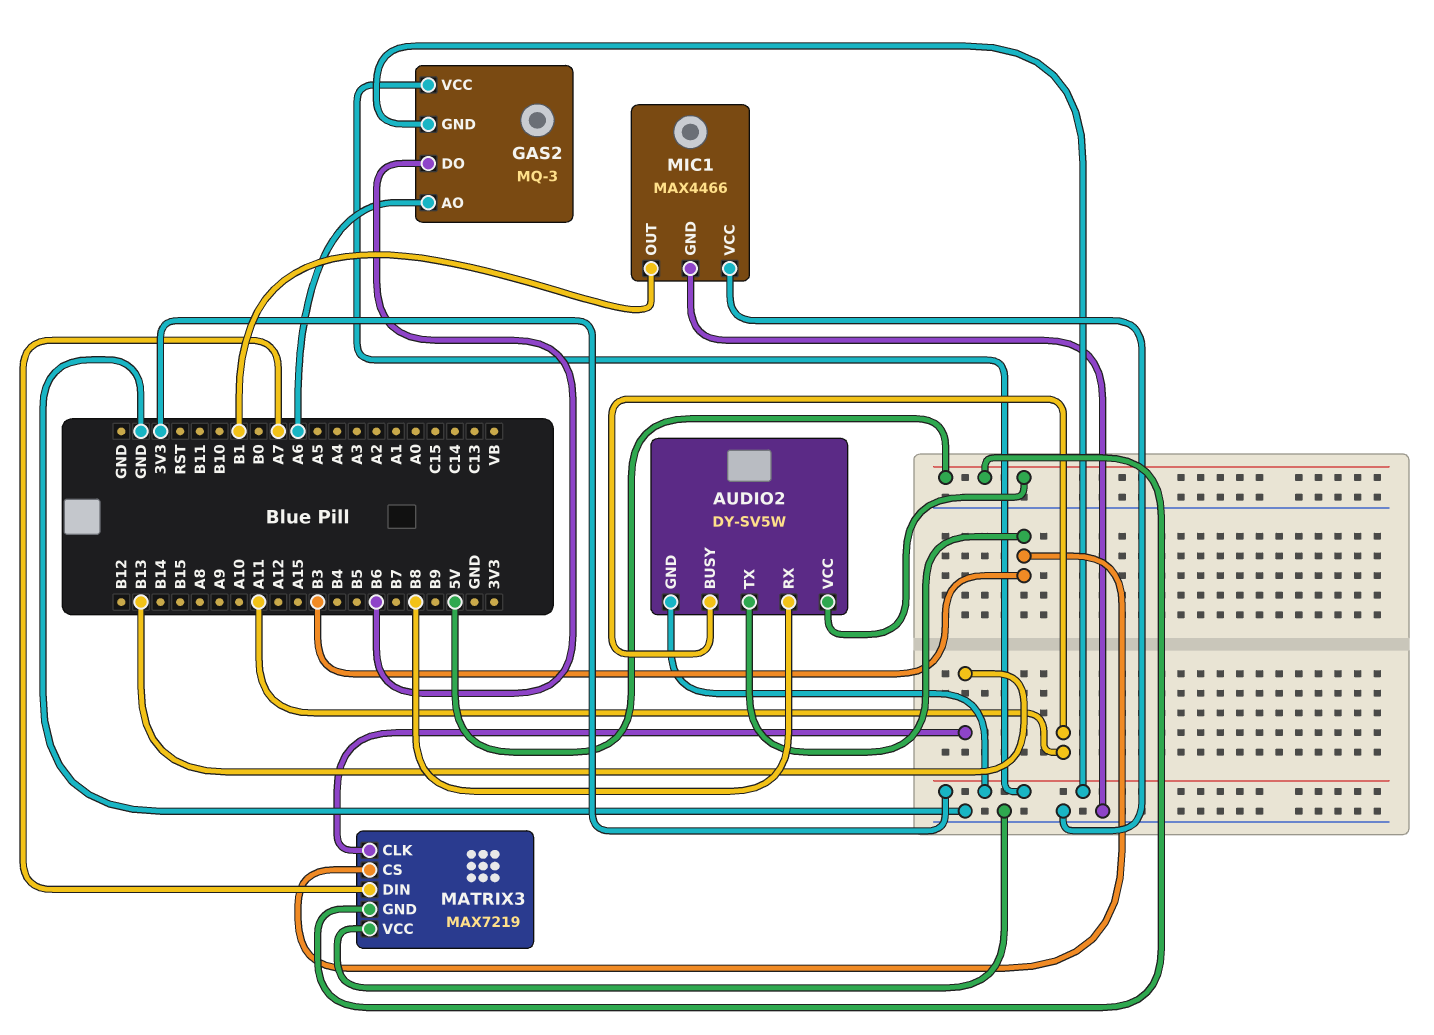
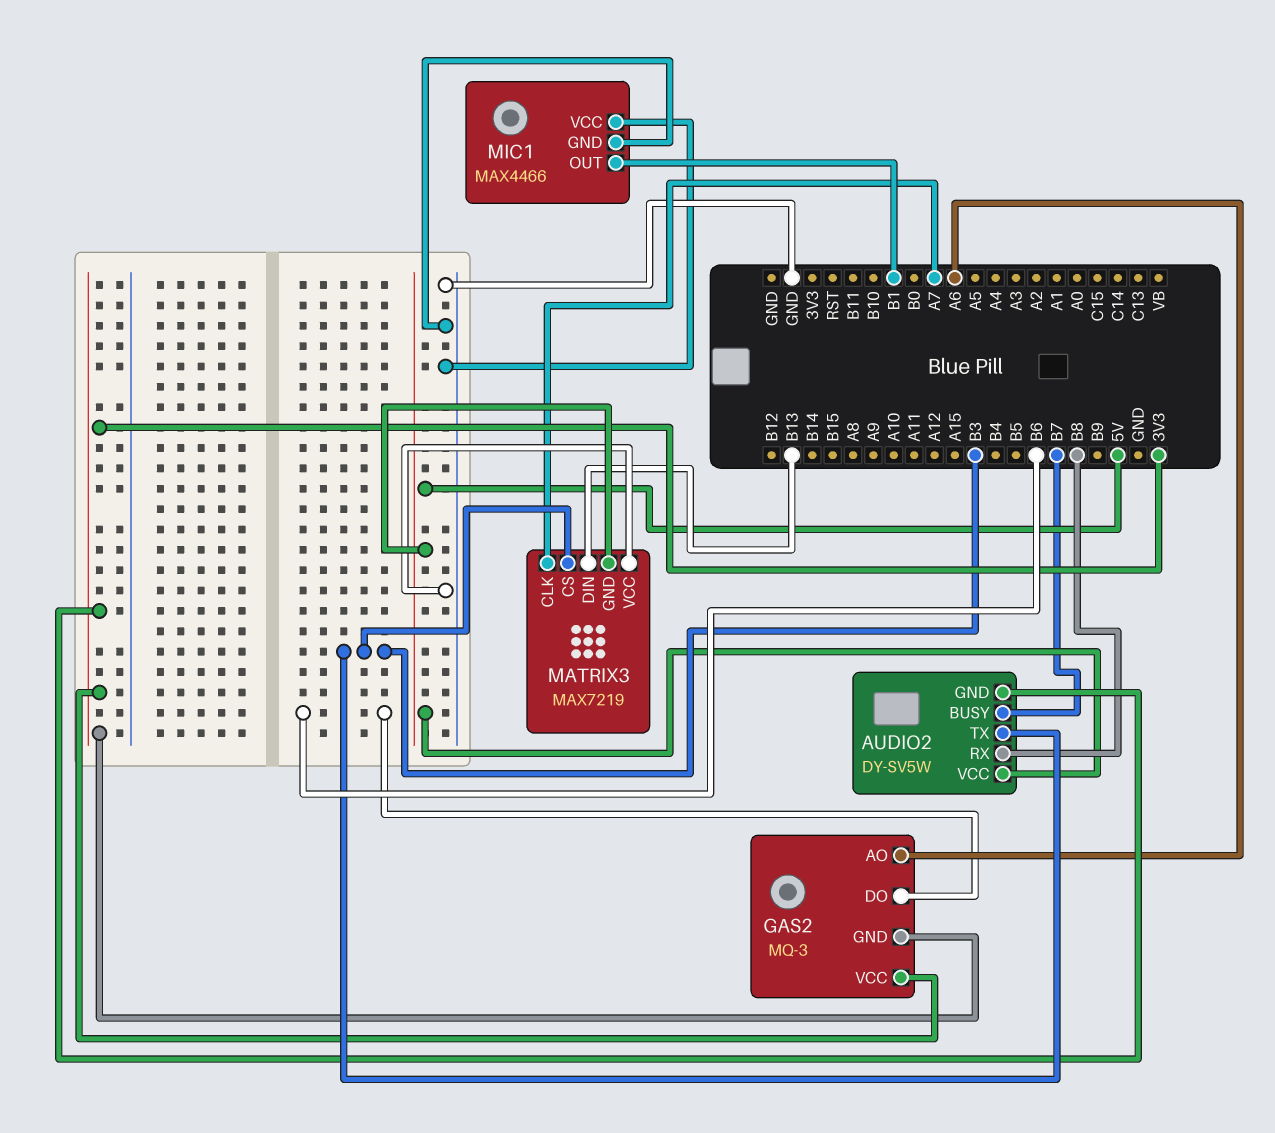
AUDIO2 pin BUSY: A11 -> B7
MATRIX3 pin CLK: B13 -> A7
MATRIX3 pin DIN: A7 -> B13

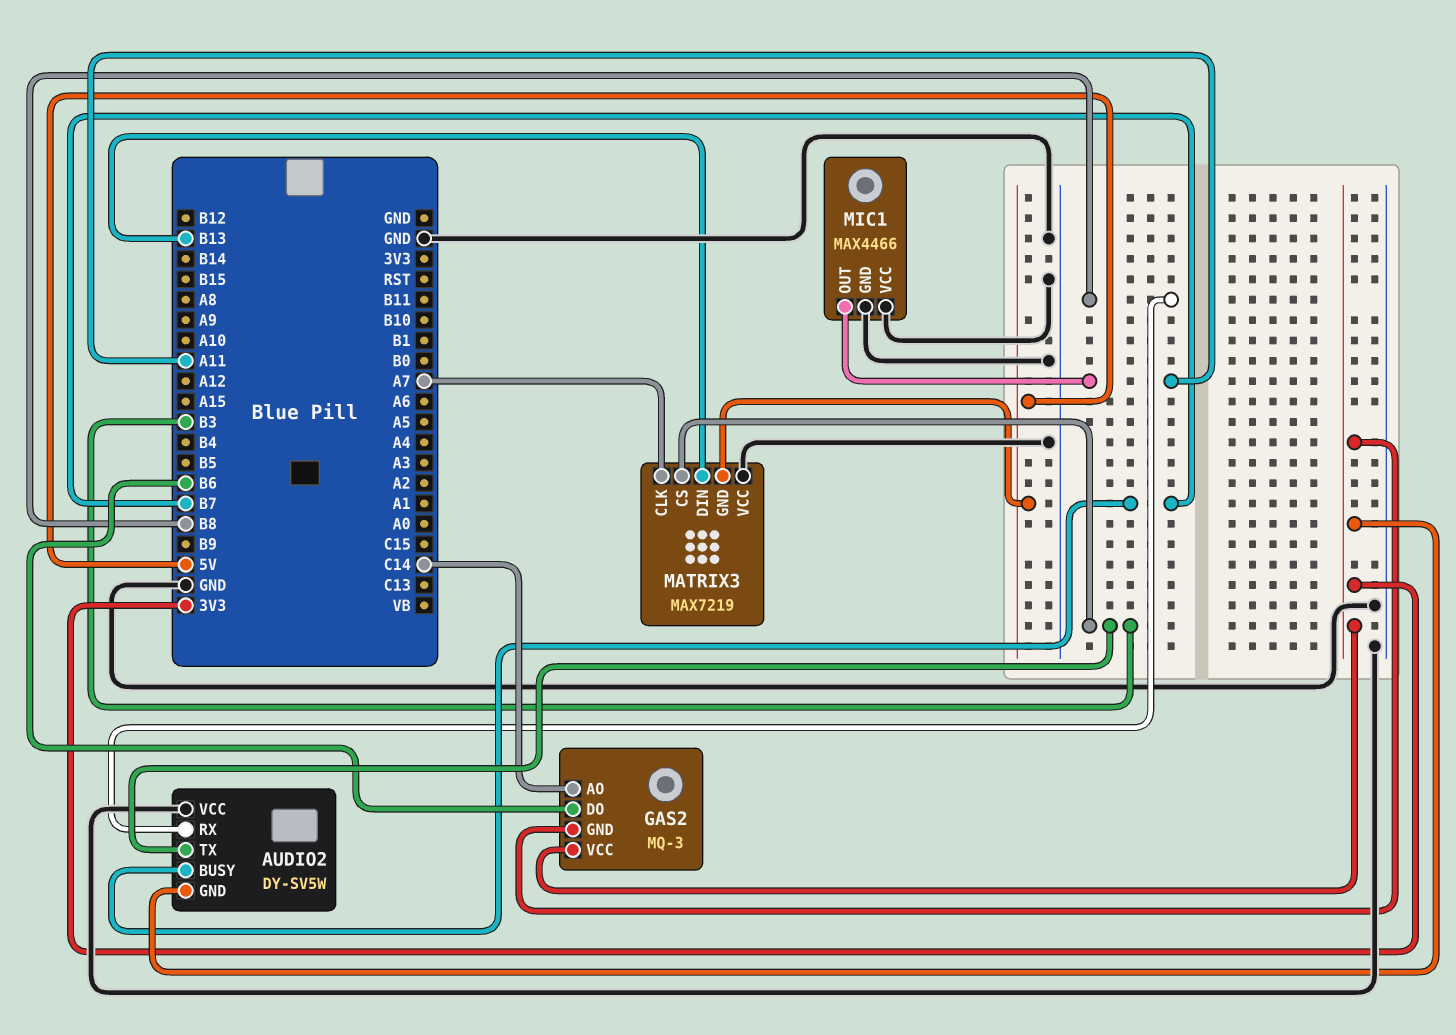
AUDIO2 pin VCC: 5V -> GND
GAS2 pin AO: A6 -> C14
MIC1 pin OUT: B1 -> A11

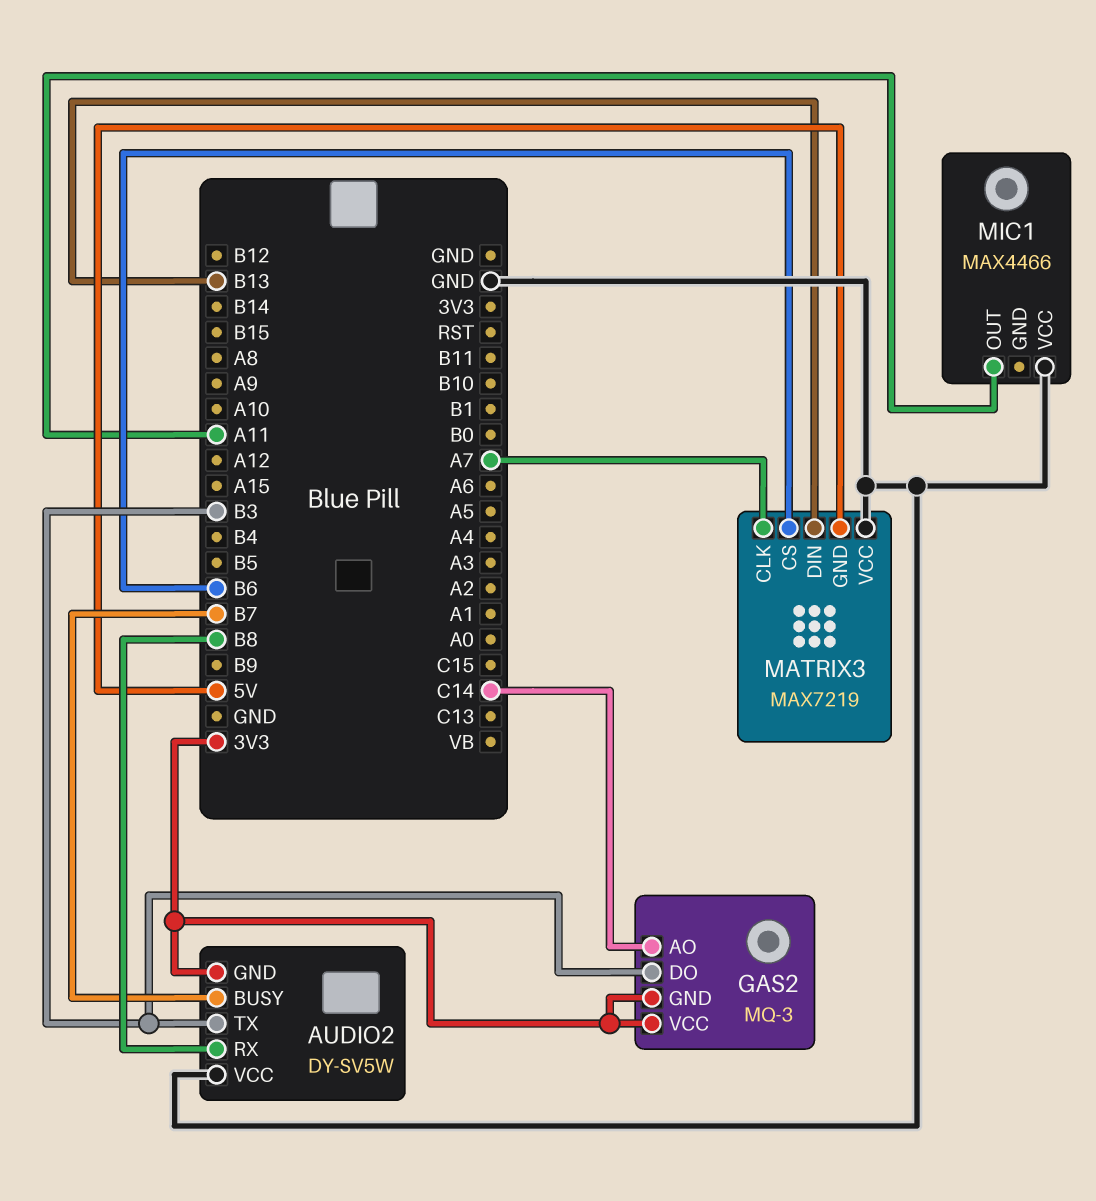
GAS2 pin DO: B6 -> B3
MATRIX3 pin CS: B3 -> B6
MIC1 pin GND: GND -> none

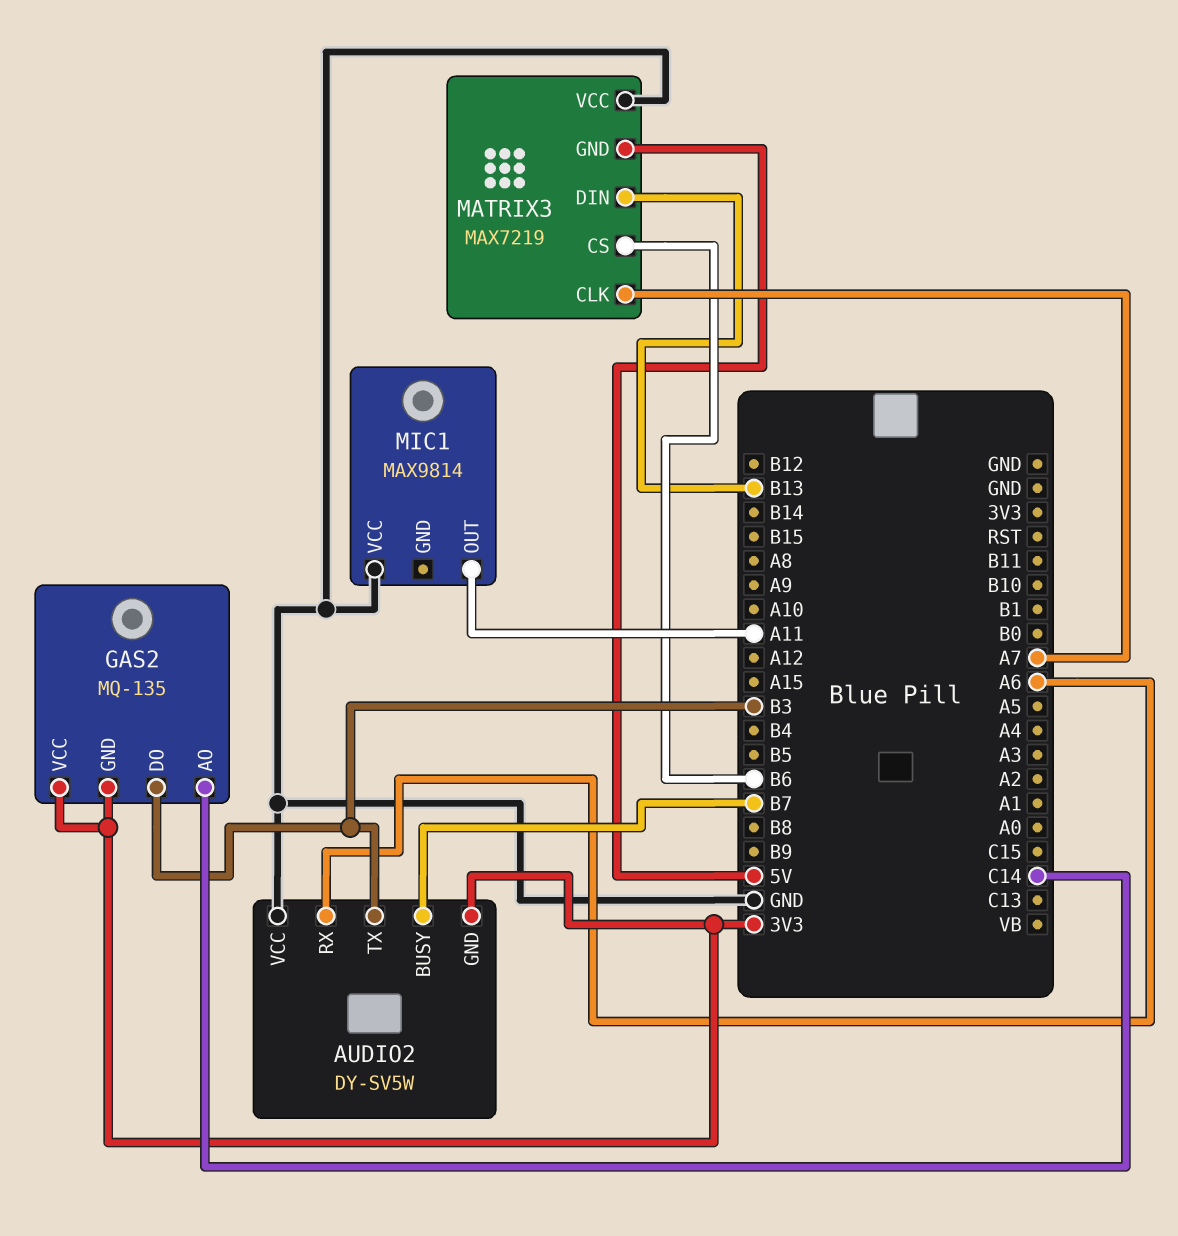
AUDIO2 pin RX: B8 -> A6
GAS2: MQ-3 -> MQ-135
MIC1: MAX4466 -> MAX9814

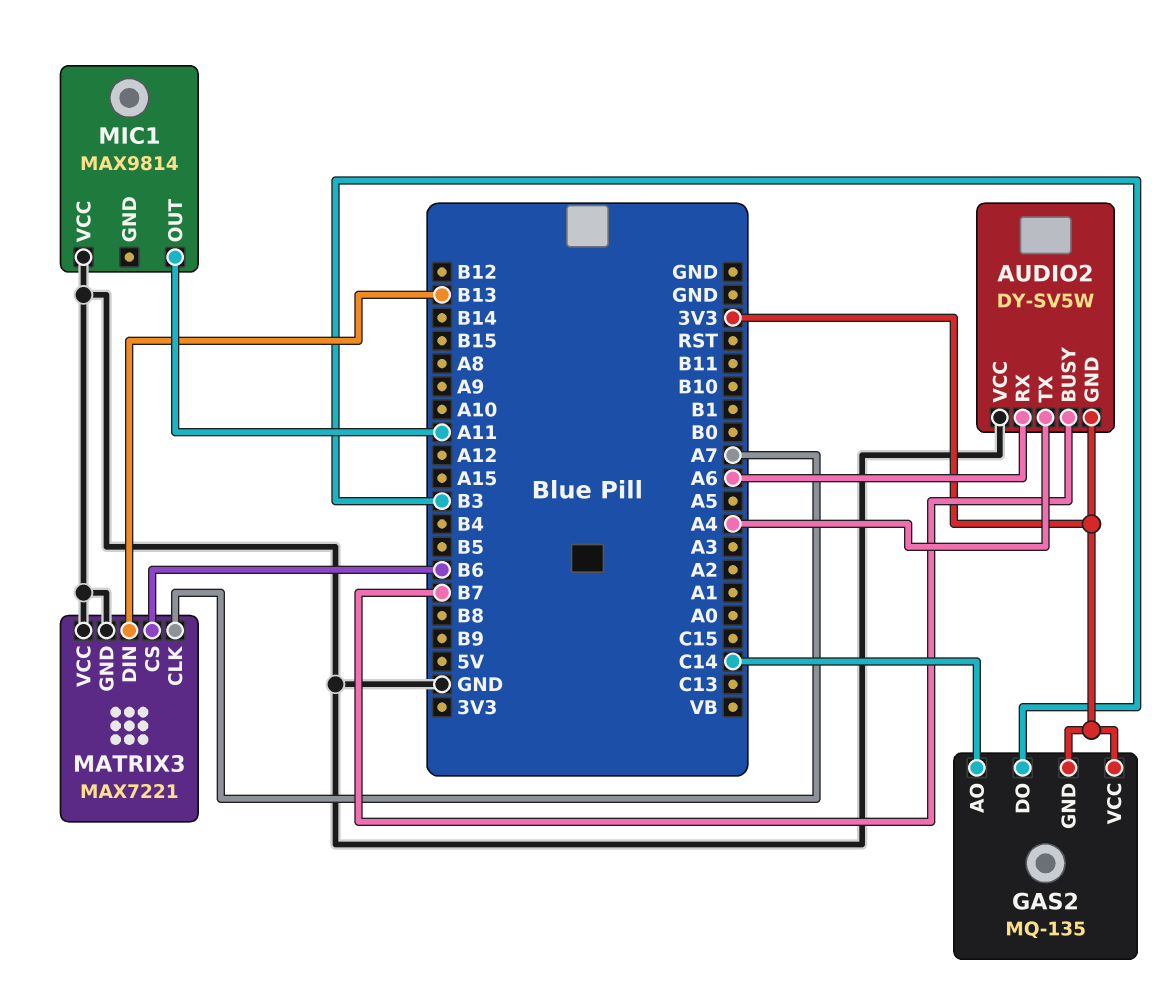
AUDIO2 pin TX: B3 -> A4
MATRIX3: MAX7219 -> MAX7221
MATRIX3 pin GND: 5V -> GND

